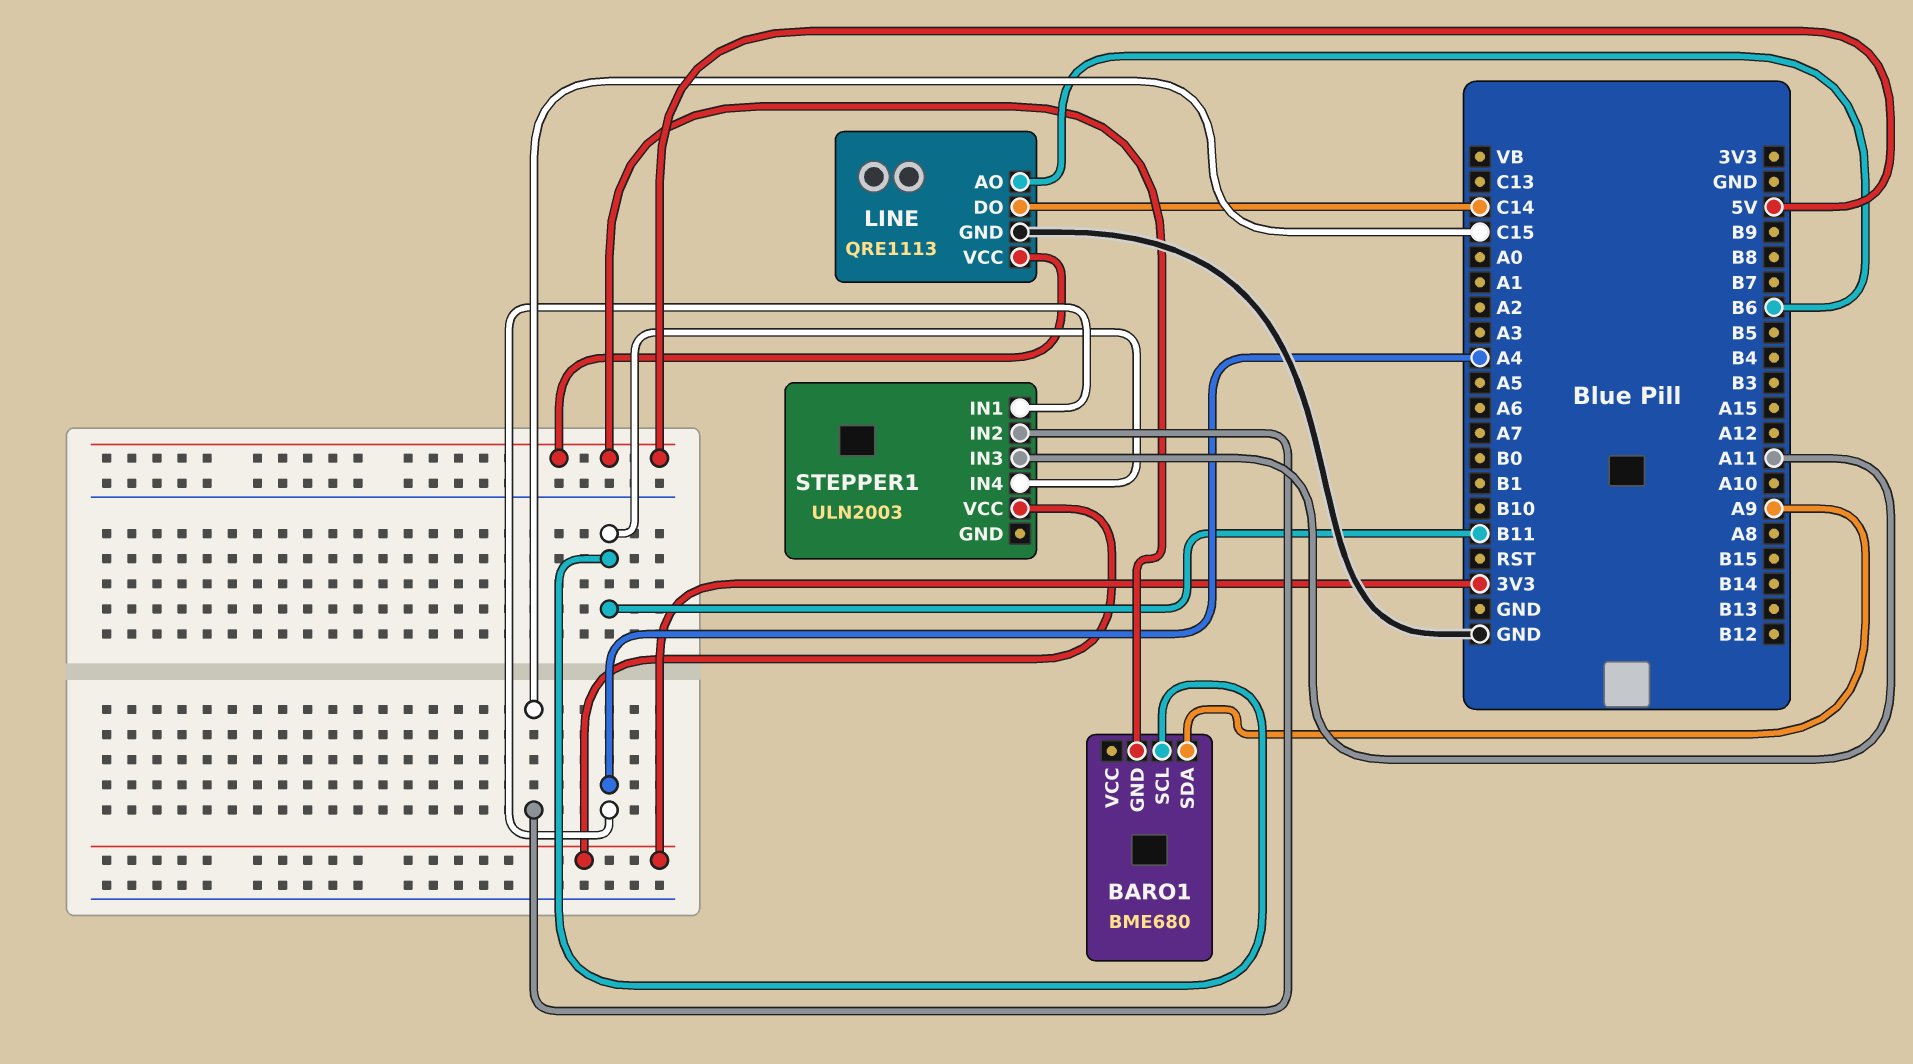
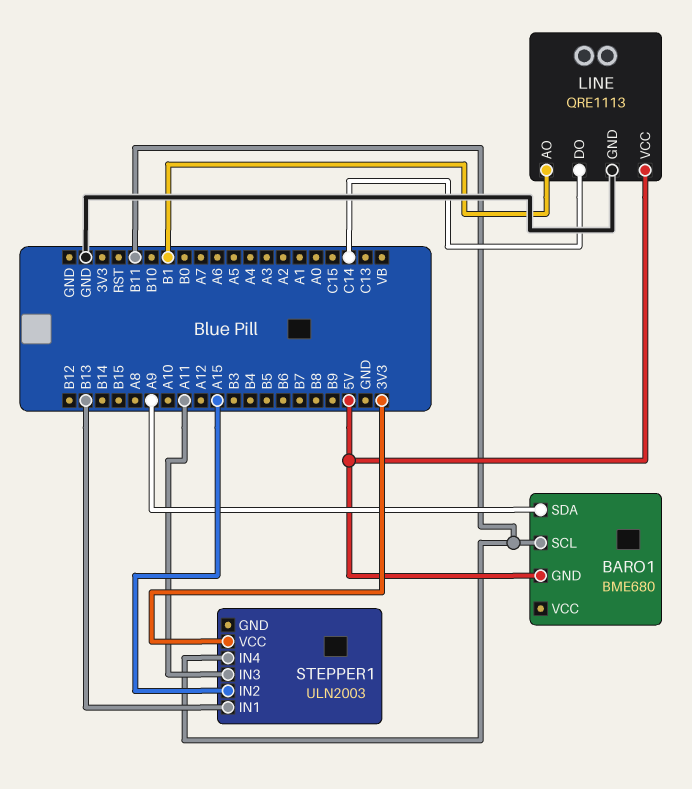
LINE pin AO: B6 -> B1
STEPPER1 pin IN1: A4 -> B13
STEPPER1 pin IN2: C15 -> A15

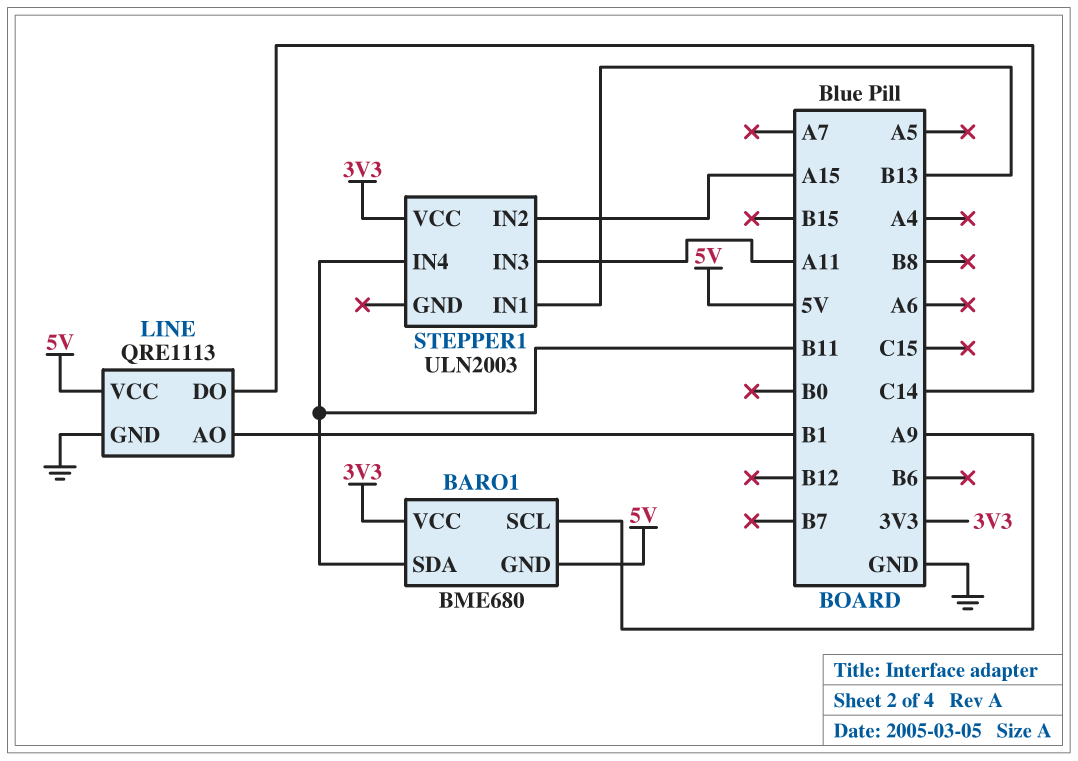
BARO1 pin SCL: B11 -> A9
BARO1 pin SDA: A9 -> B11
BARO1 pin VCC: none -> 3V3

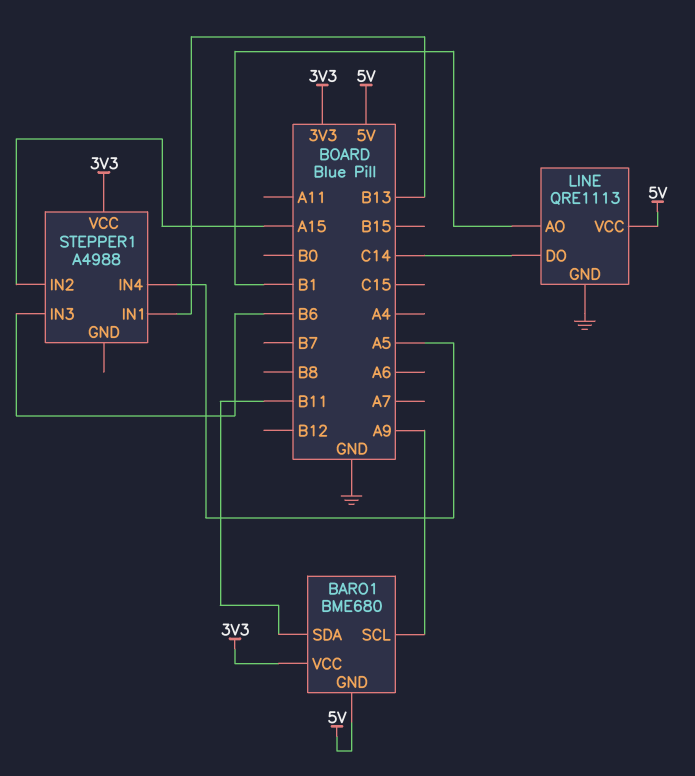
STEPPER1: ULN2003 -> A4988
STEPPER1 pin IN3: A11 -> B6
STEPPER1 pin IN4: B11 -> A5

